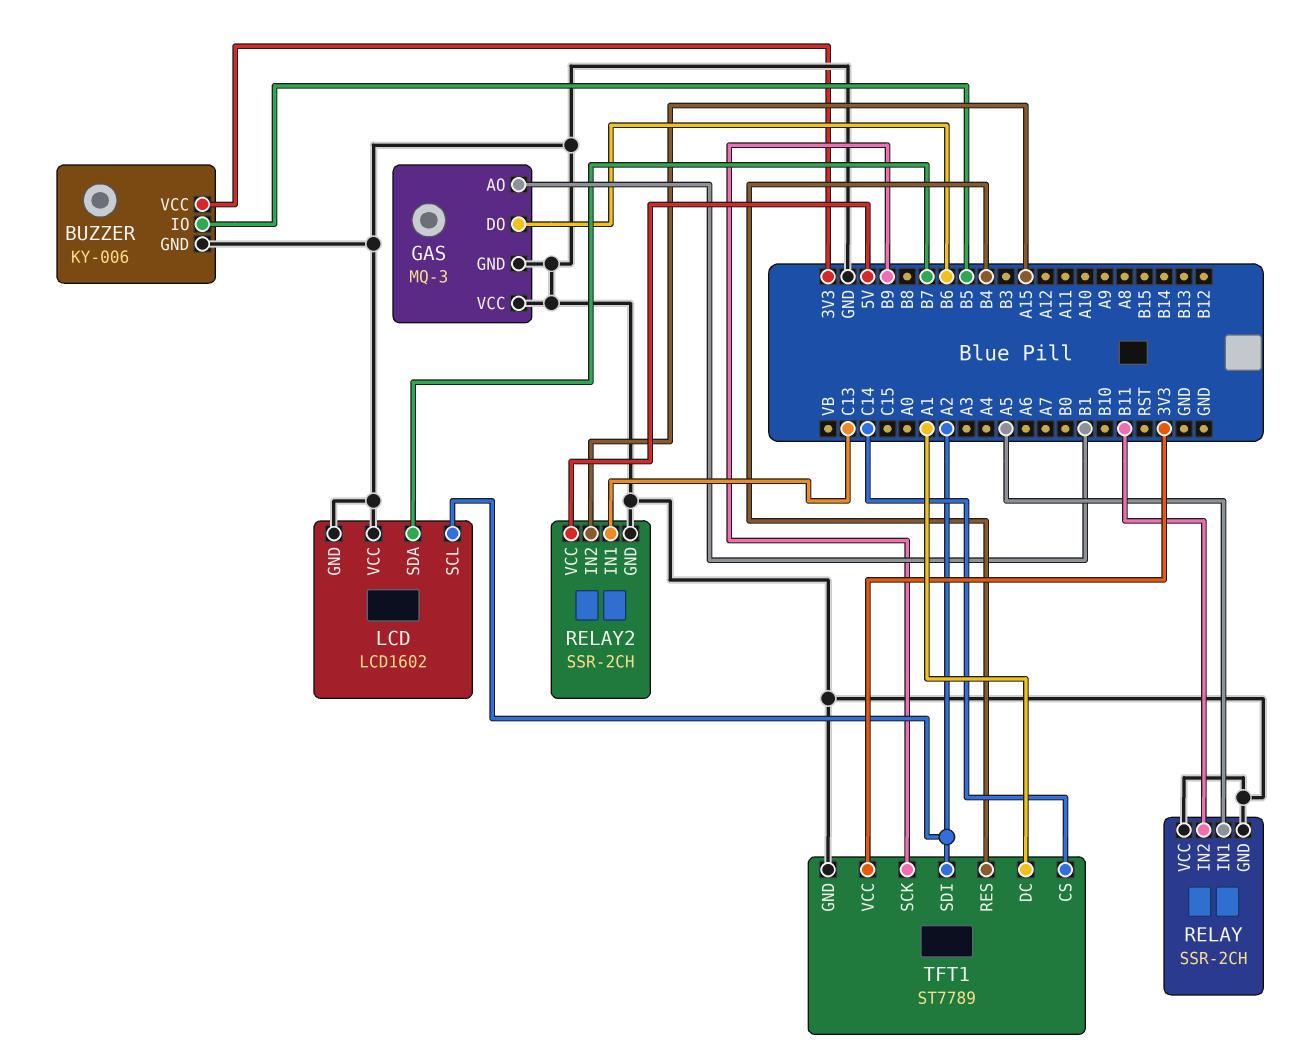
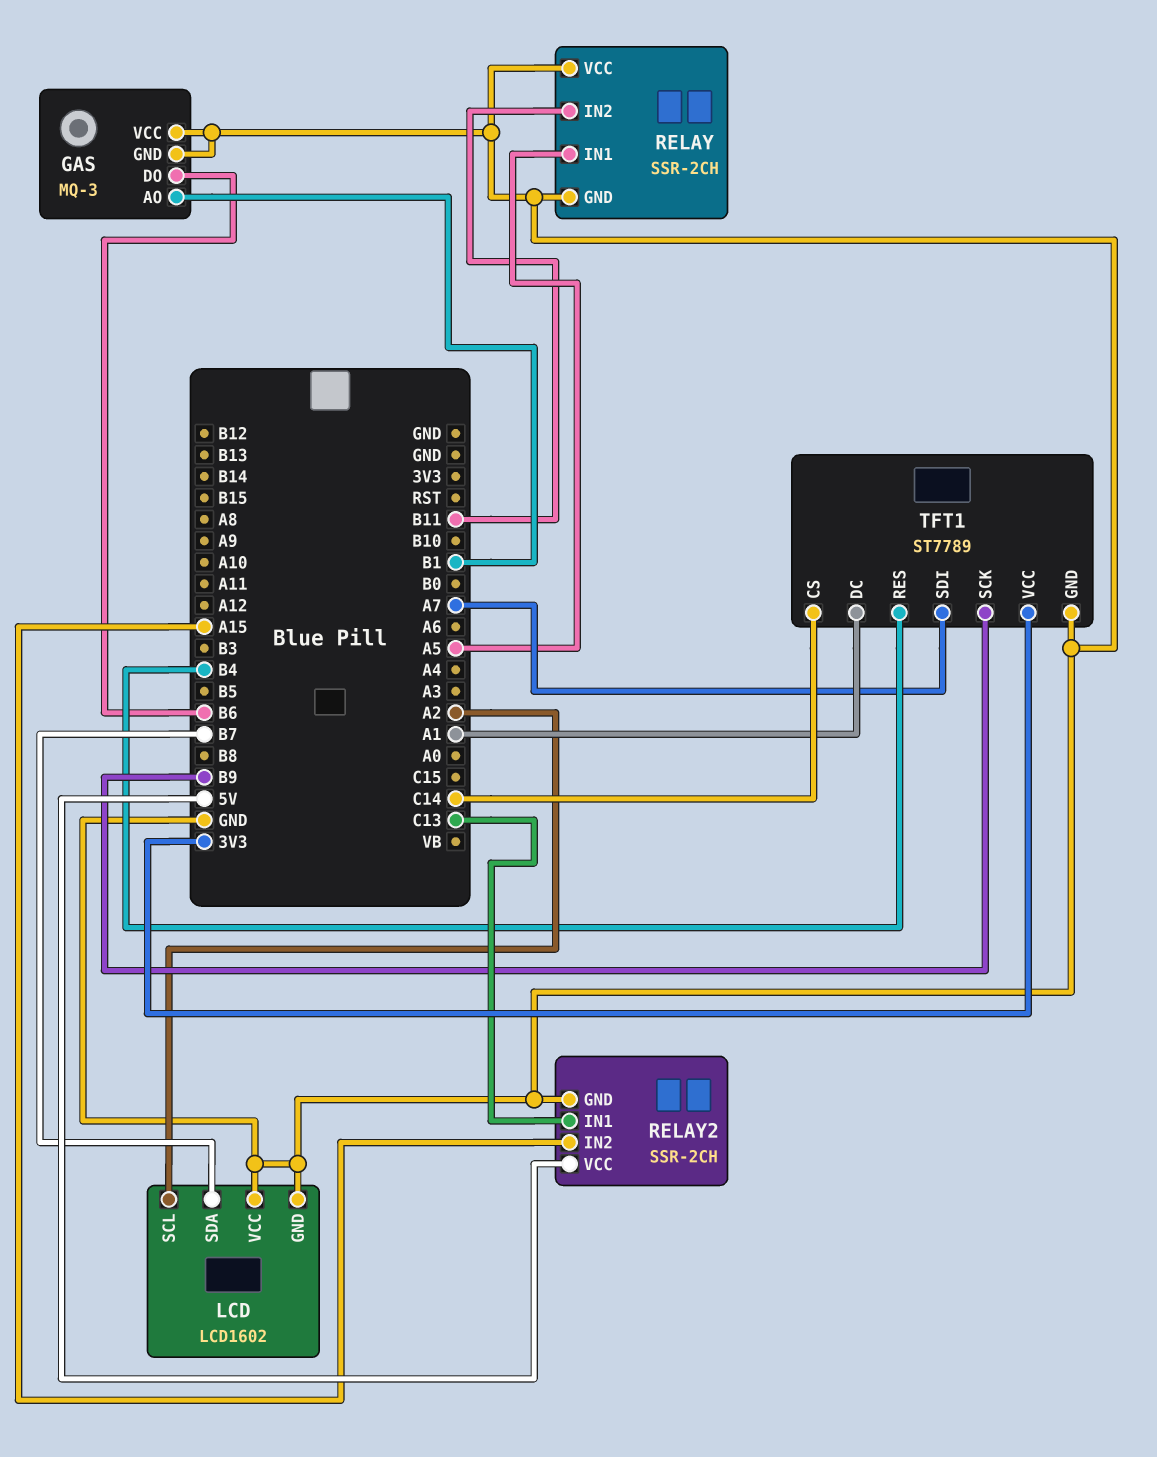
BUZZER: KY-006 -> none
BUZZER pin GND: GND -> none
BUZZER pin IO: B5 -> none
BUZZER pin VCC: 3V3 -> none
TFT1 pin SDI: A2 -> A7

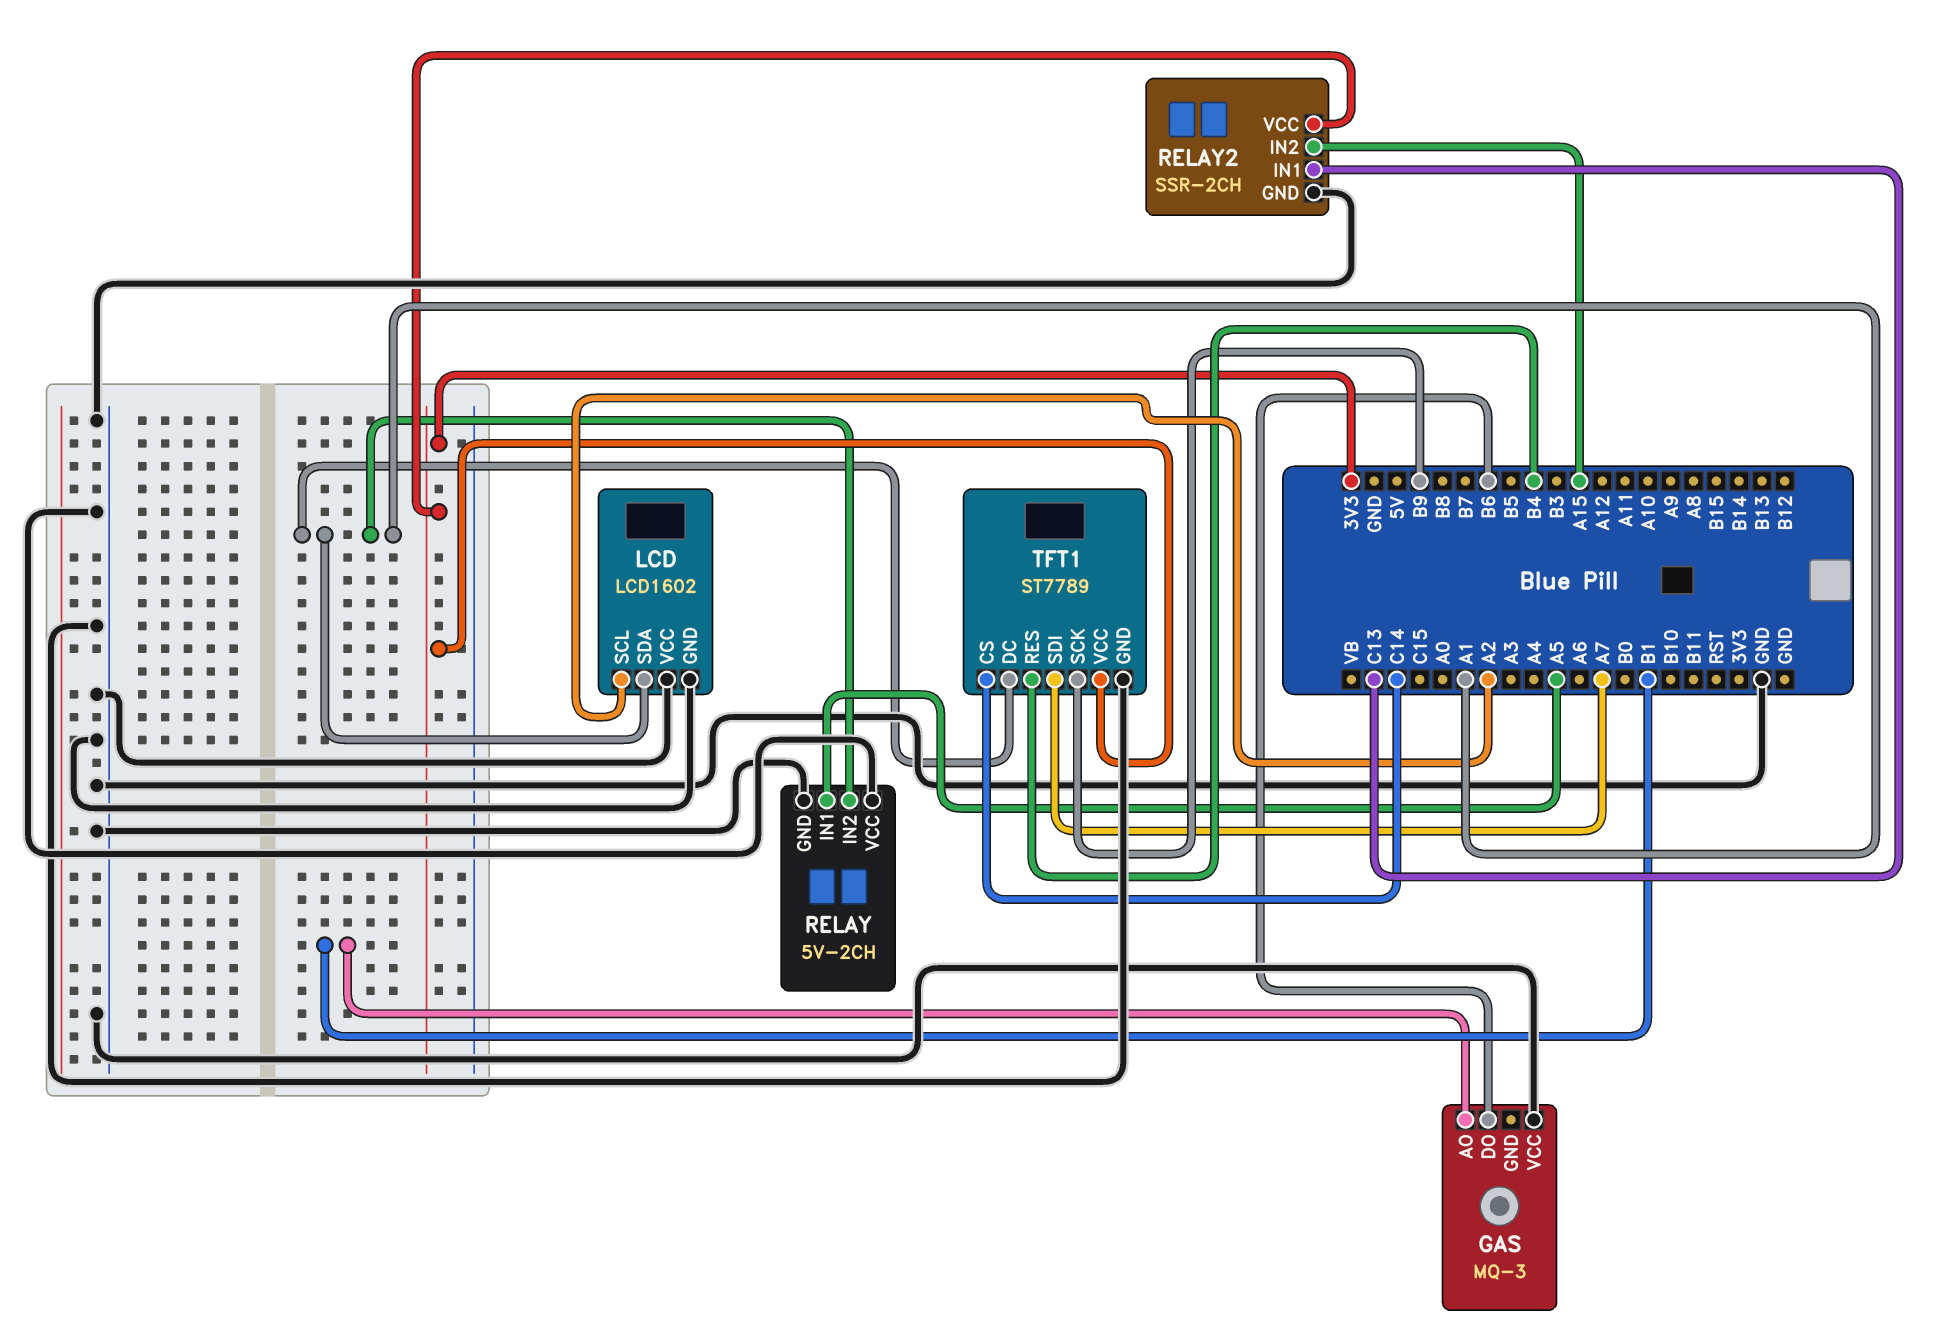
GAS pin GND: GND -> none
LCD pin SDA: B7 -> A1
RELAY: SSR-2CH -> 5V-2CH
RELAY pin IN2: B11 -> A1
RELAY2 pin VCC: 5V -> 3V3

